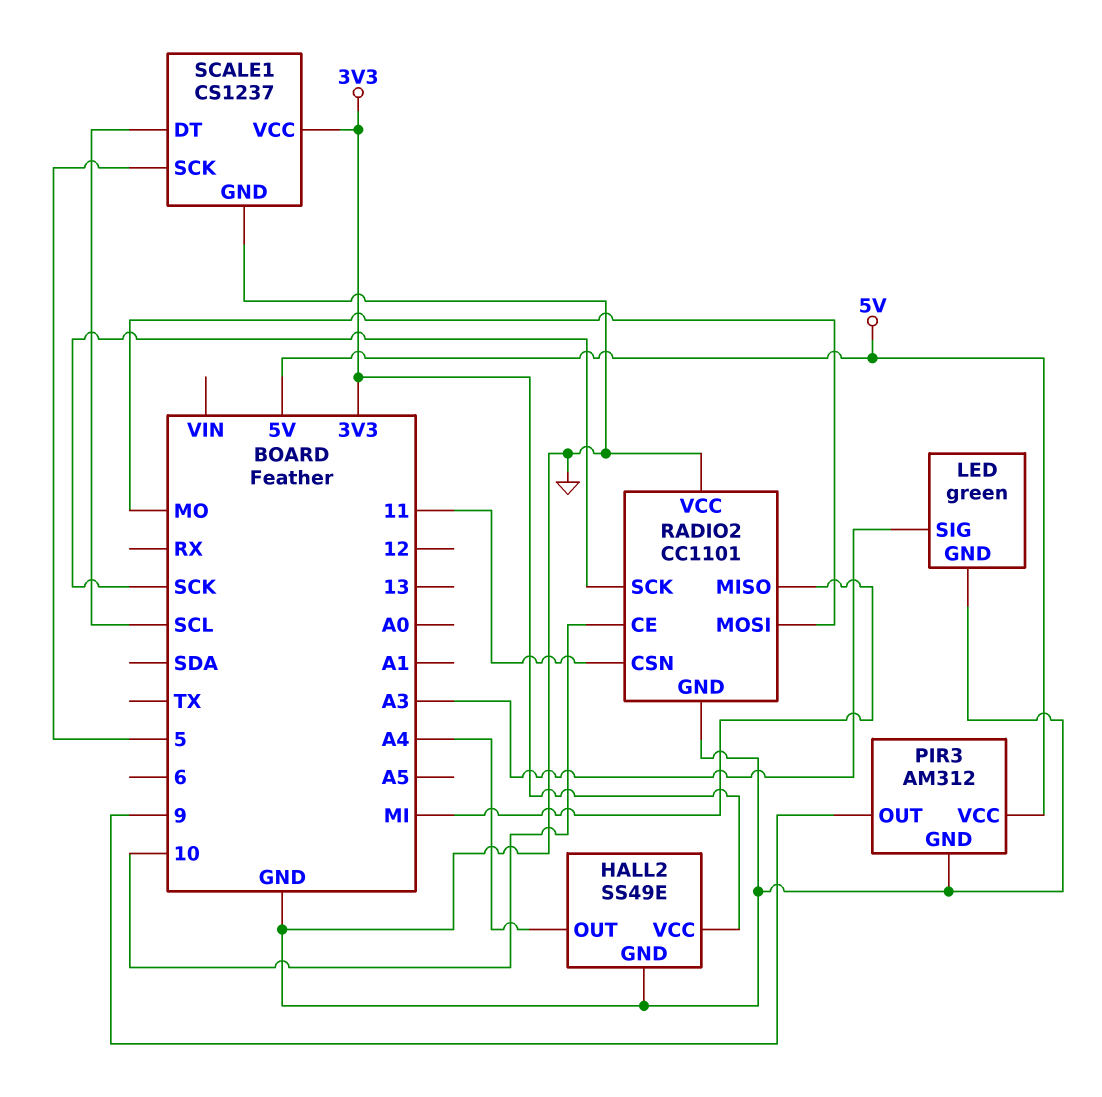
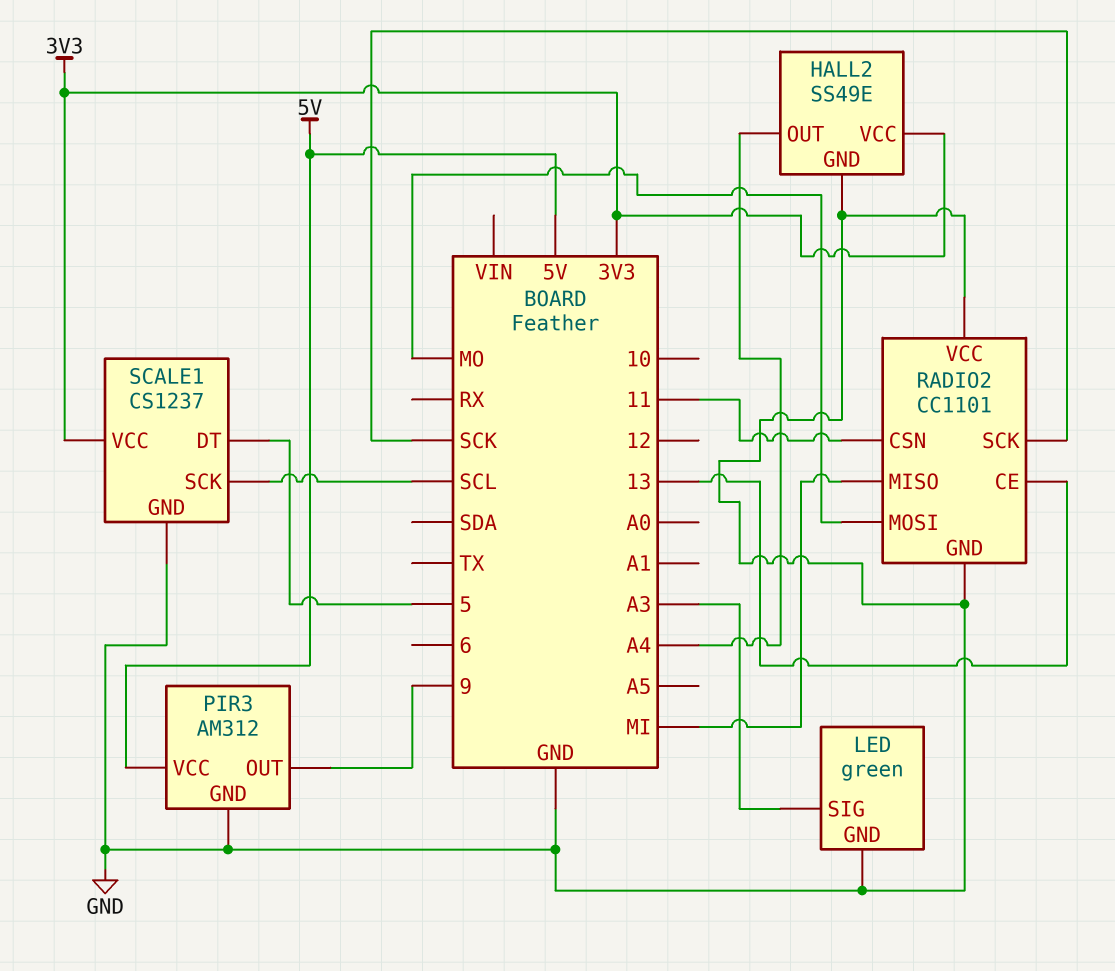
RADIO2 pin CE: 10 -> 13
SCALE1 pin DT: SCL -> 5
SCALE1 pin SCK: 5 -> SCL

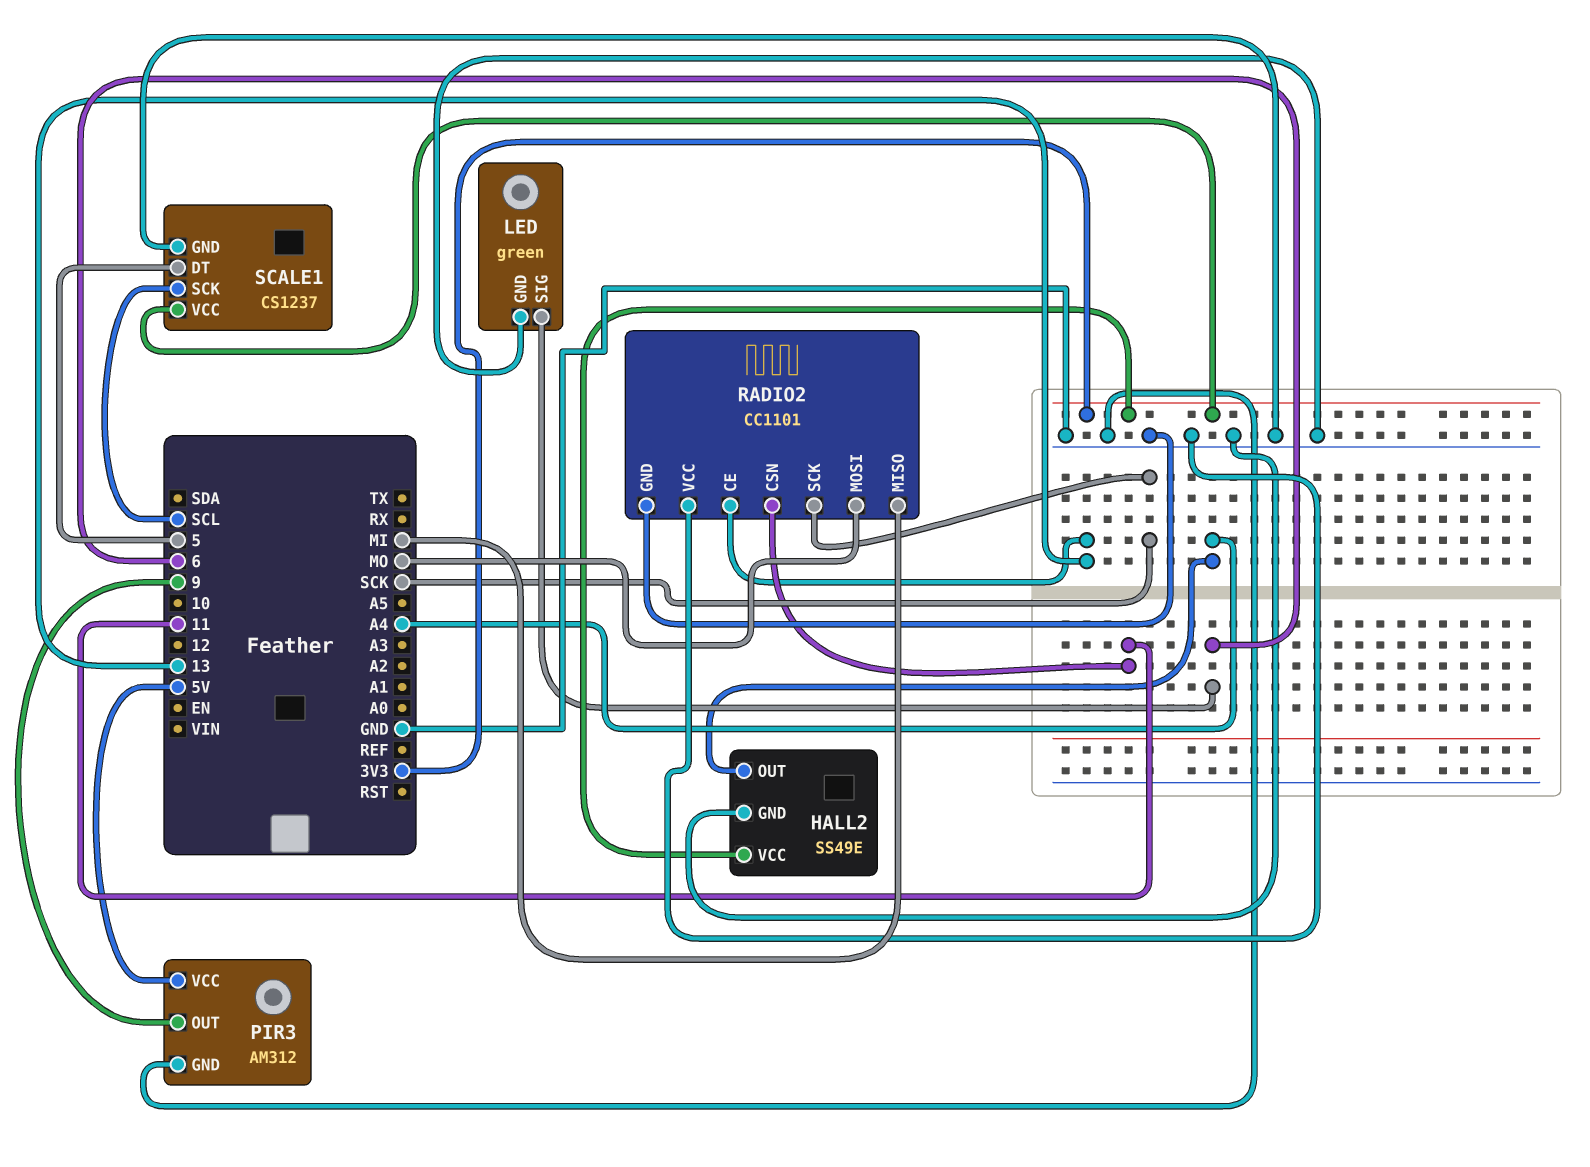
LED pin SIG: A3 -> 6

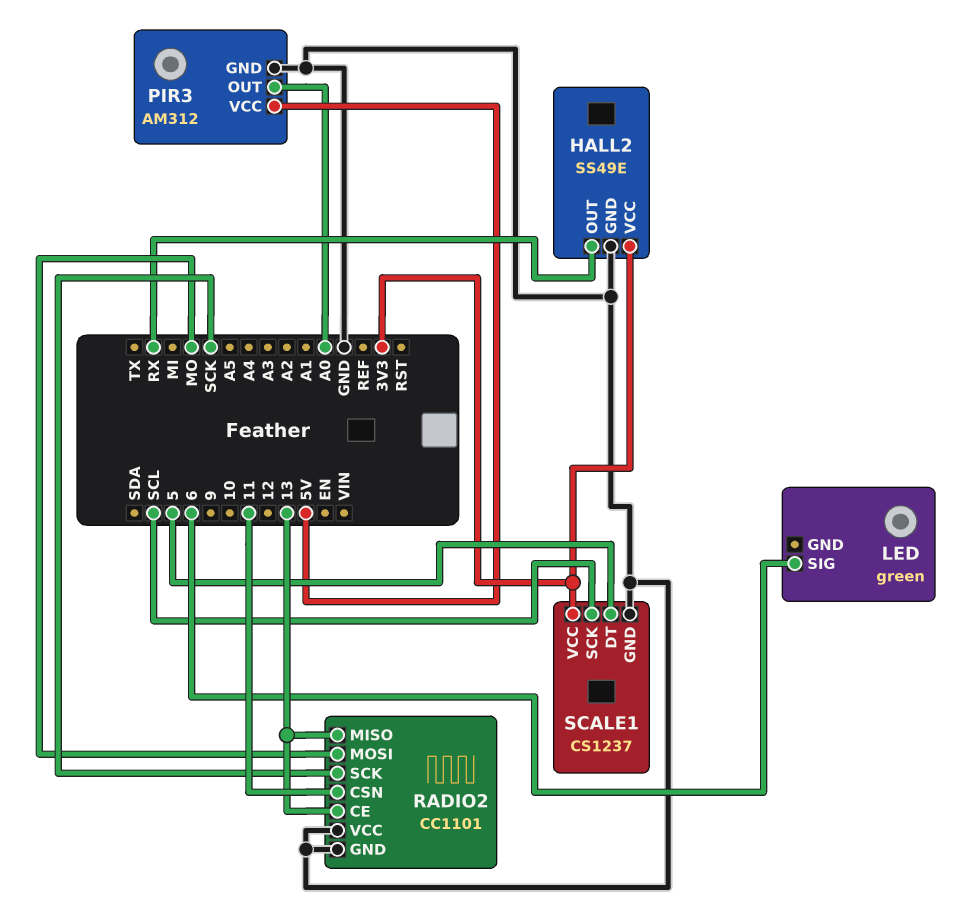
HALL2 pin OUT: A4 -> RX
LED pin GND: GND -> none
PIR3 pin OUT: 9 -> A0
RADIO2 pin MISO: MI -> 13

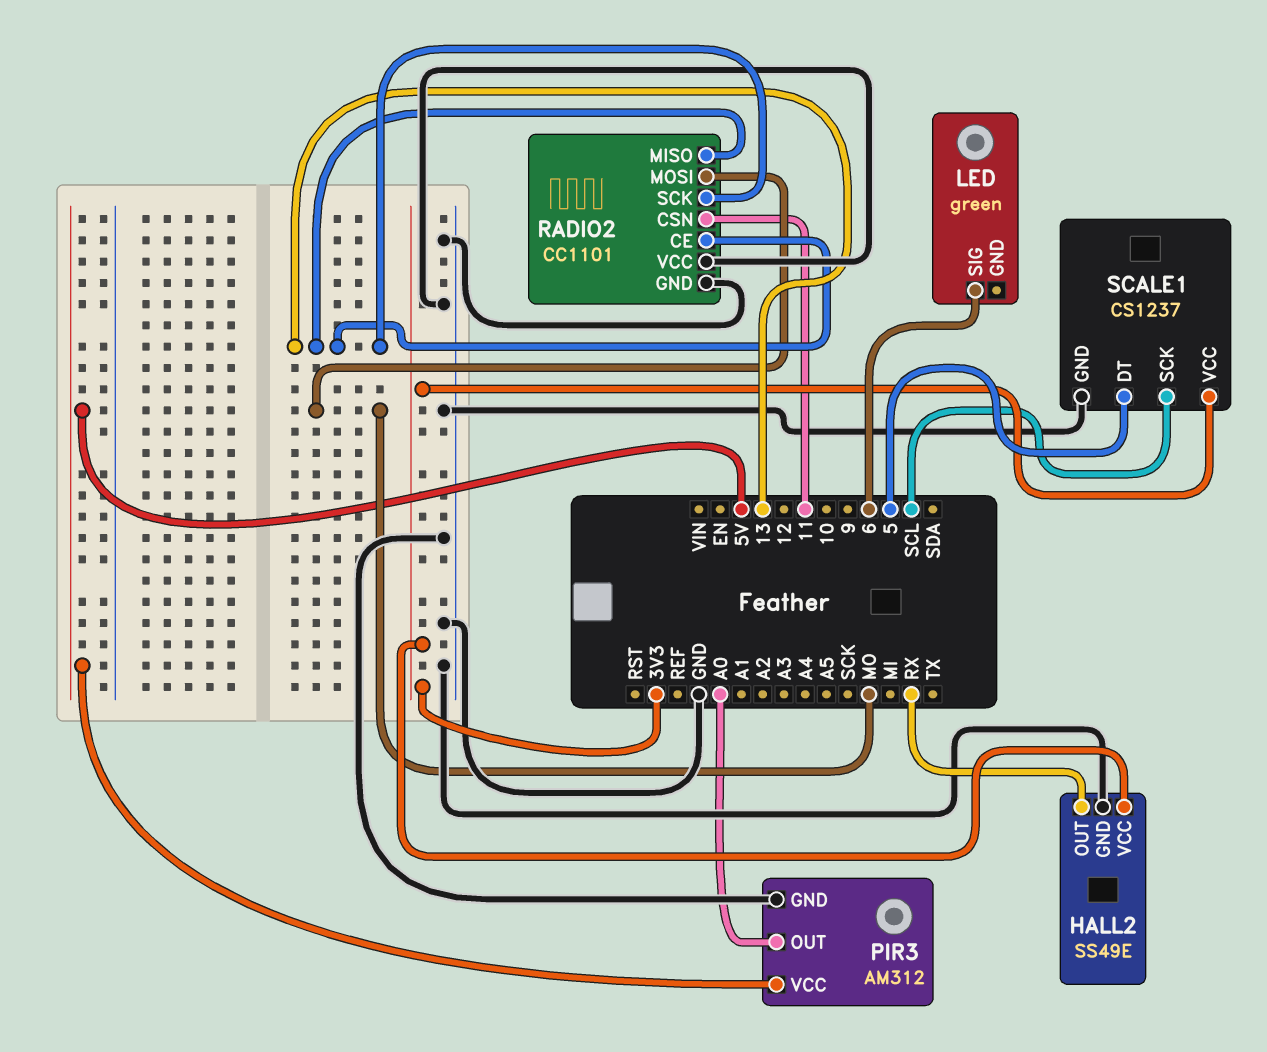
RADIO2 pin SCK: SCK -> 13

